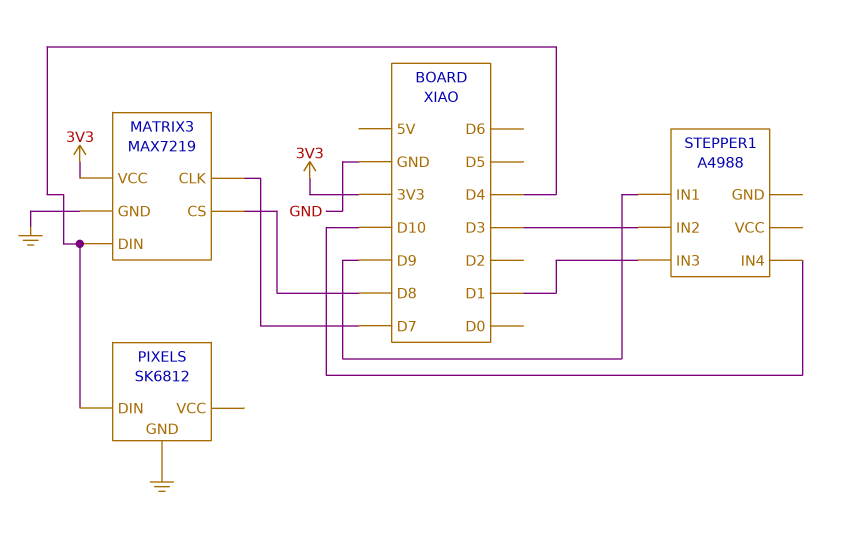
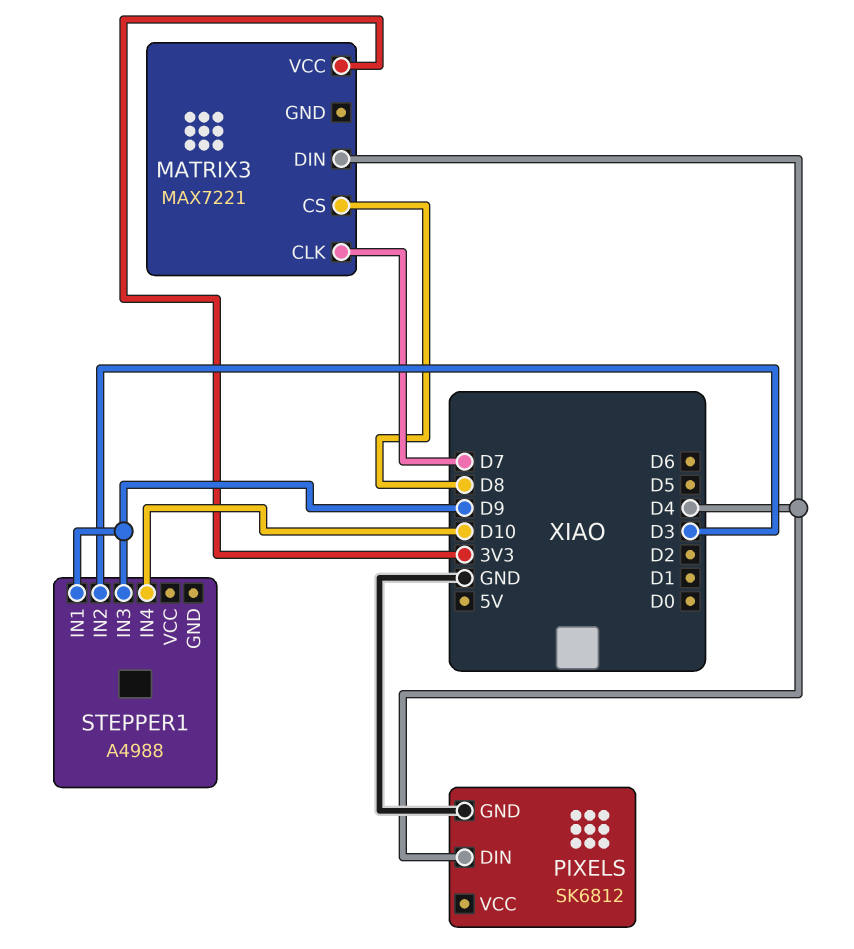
MATRIX3: MAX7219 -> MAX7221
MATRIX3 pin GND: GND -> none
STEPPER1 pin IN3: D1 -> D9

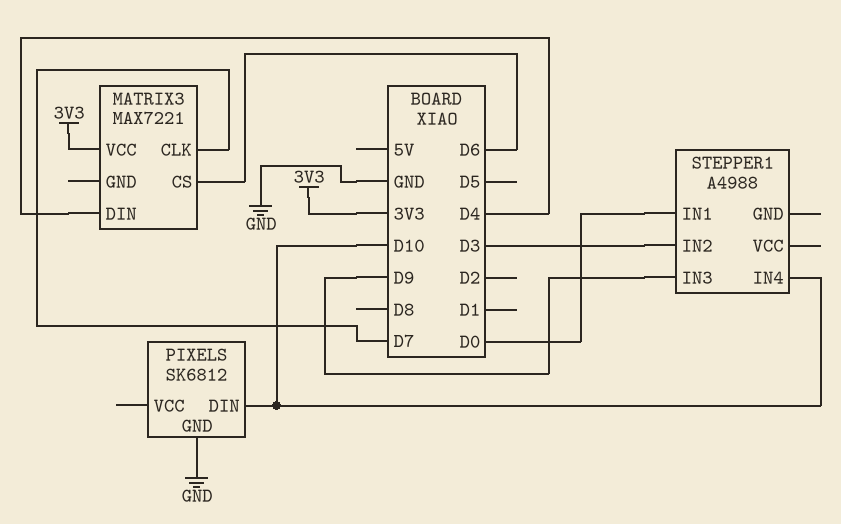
MATRIX3 pin CS: D8 -> D6
PIXELS pin DIN: D4 -> D10
STEPPER1 pin IN1: D9 -> D0

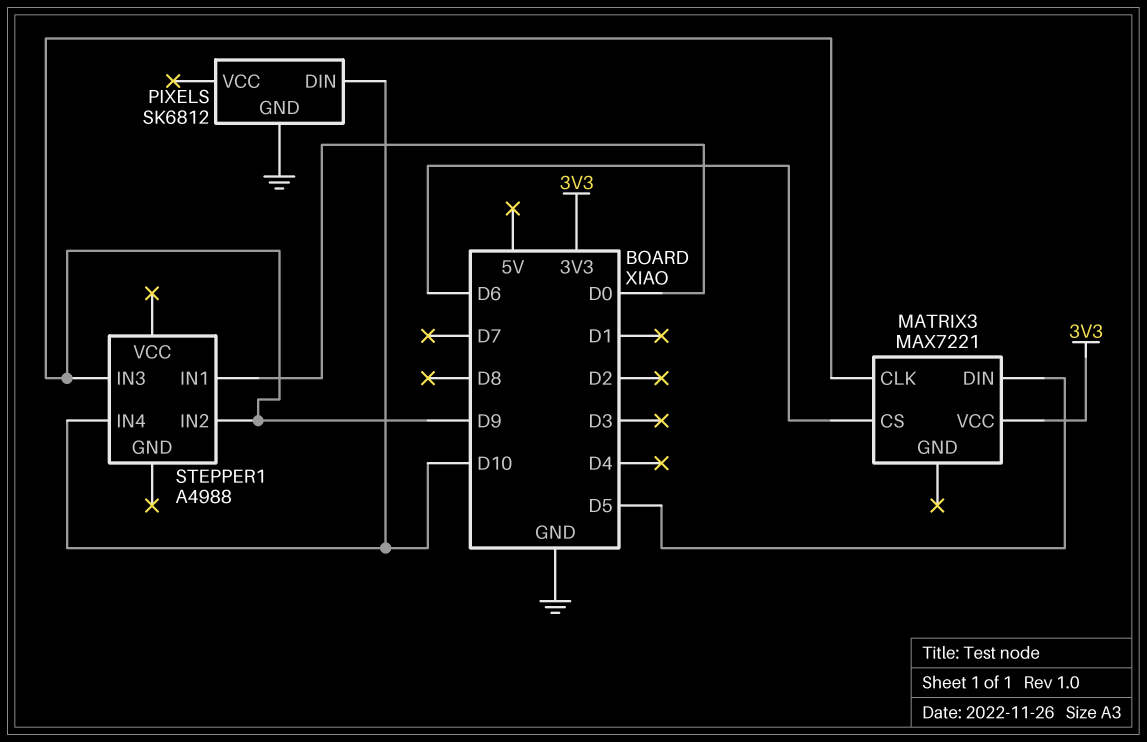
MATRIX3 pin CLK: D7 -> D9
MATRIX3 pin DIN: D4 -> D5
STEPPER1 pin IN2: D3 -> D9

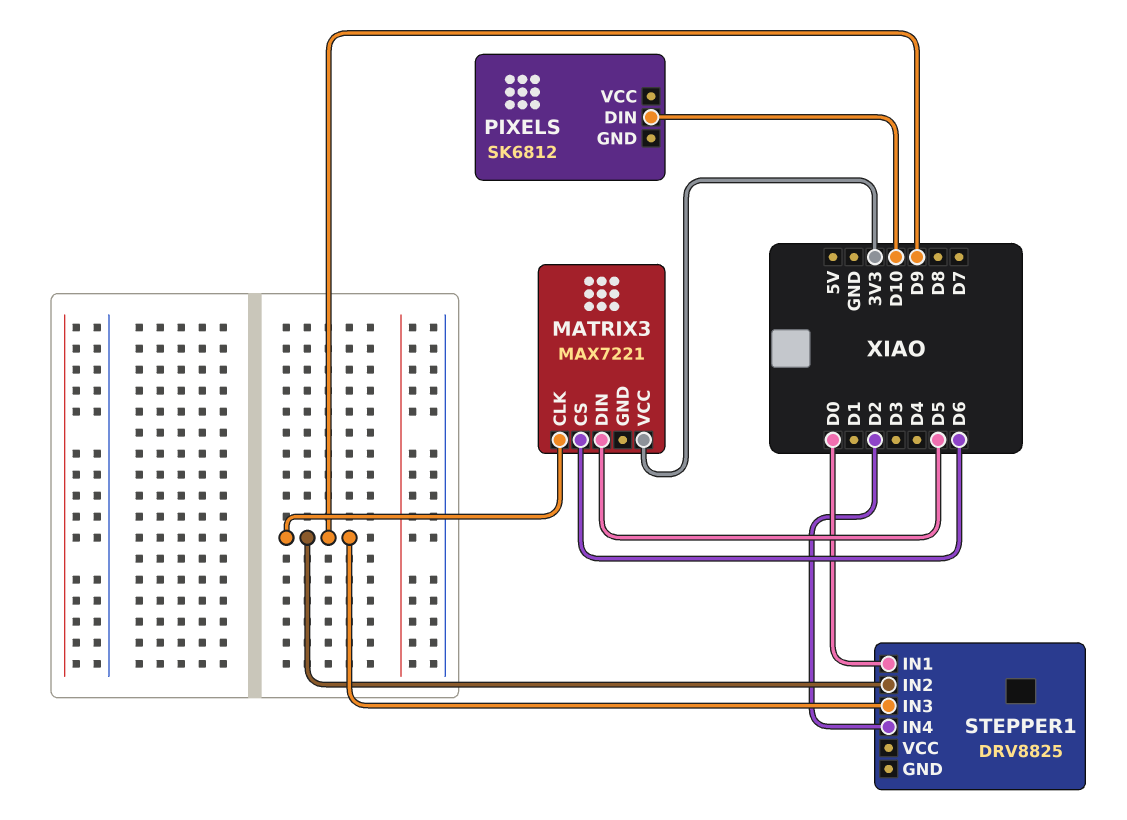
PIXELS pin GND: GND -> none
STEPPER1: A4988 -> DRV8825
STEPPER1 pin IN4: D10 -> D2

